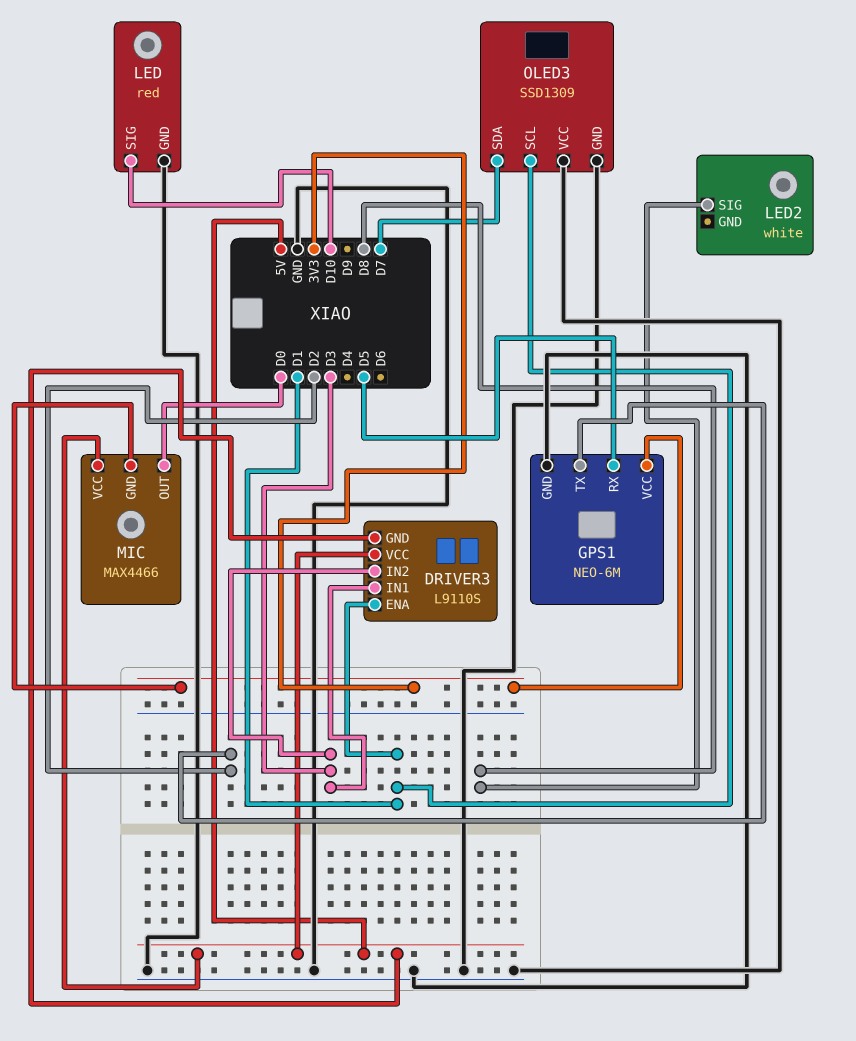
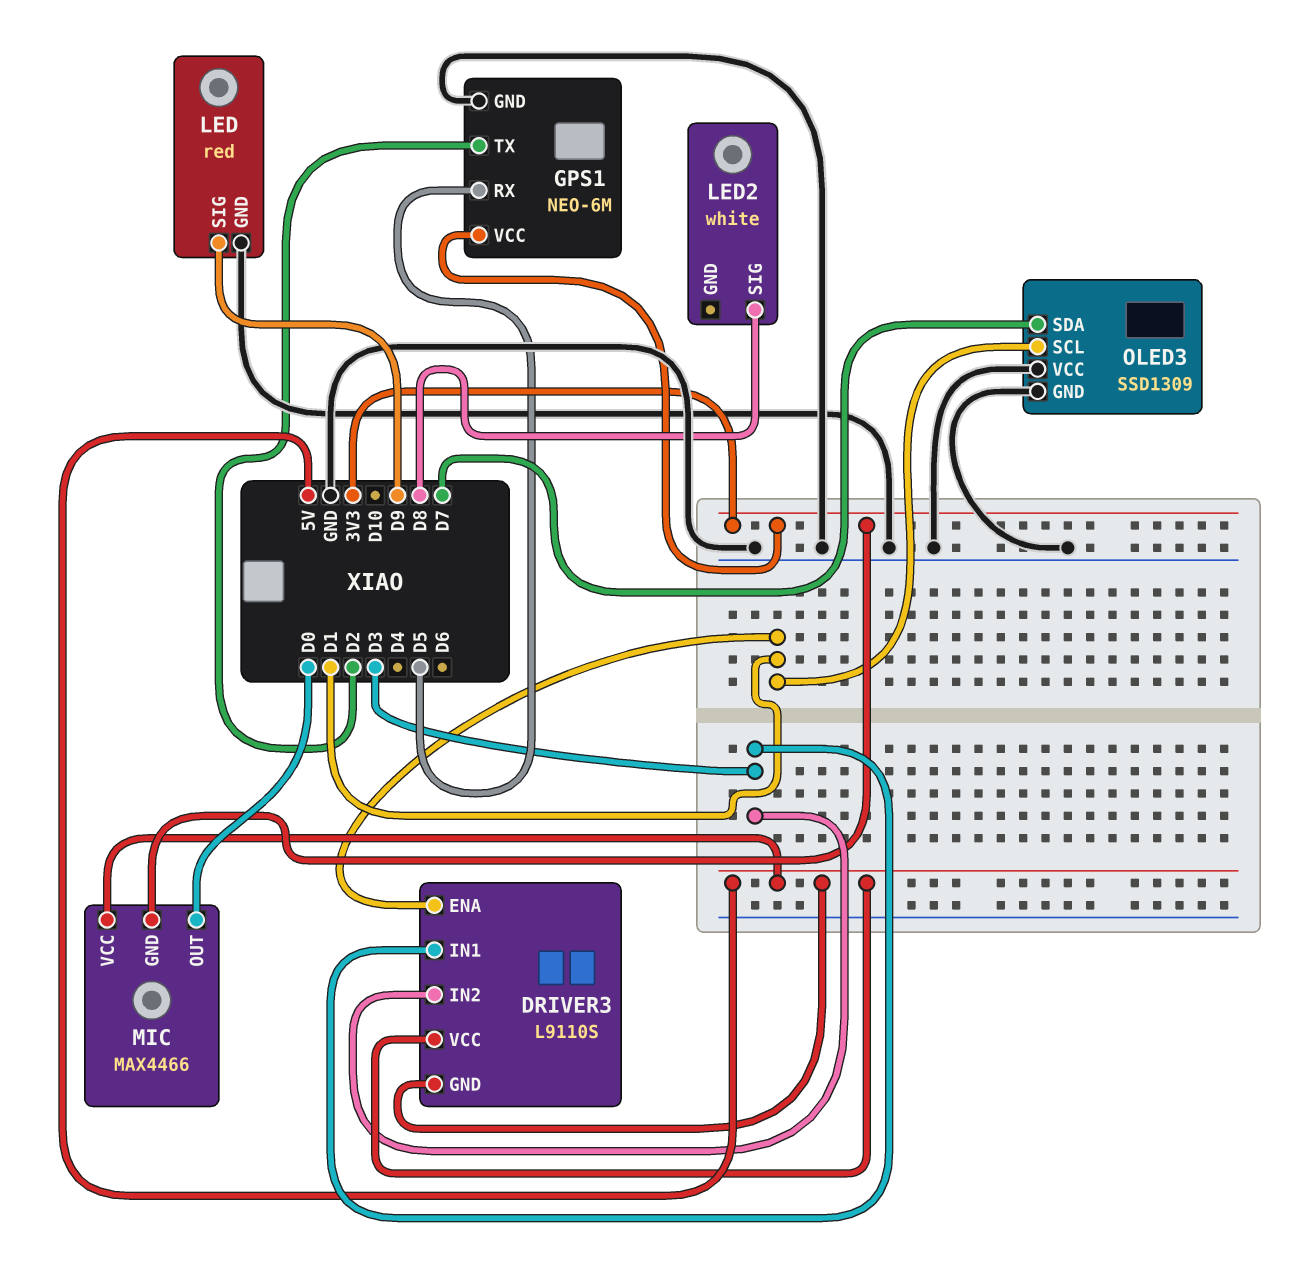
LED pin SIG: D10 -> D9

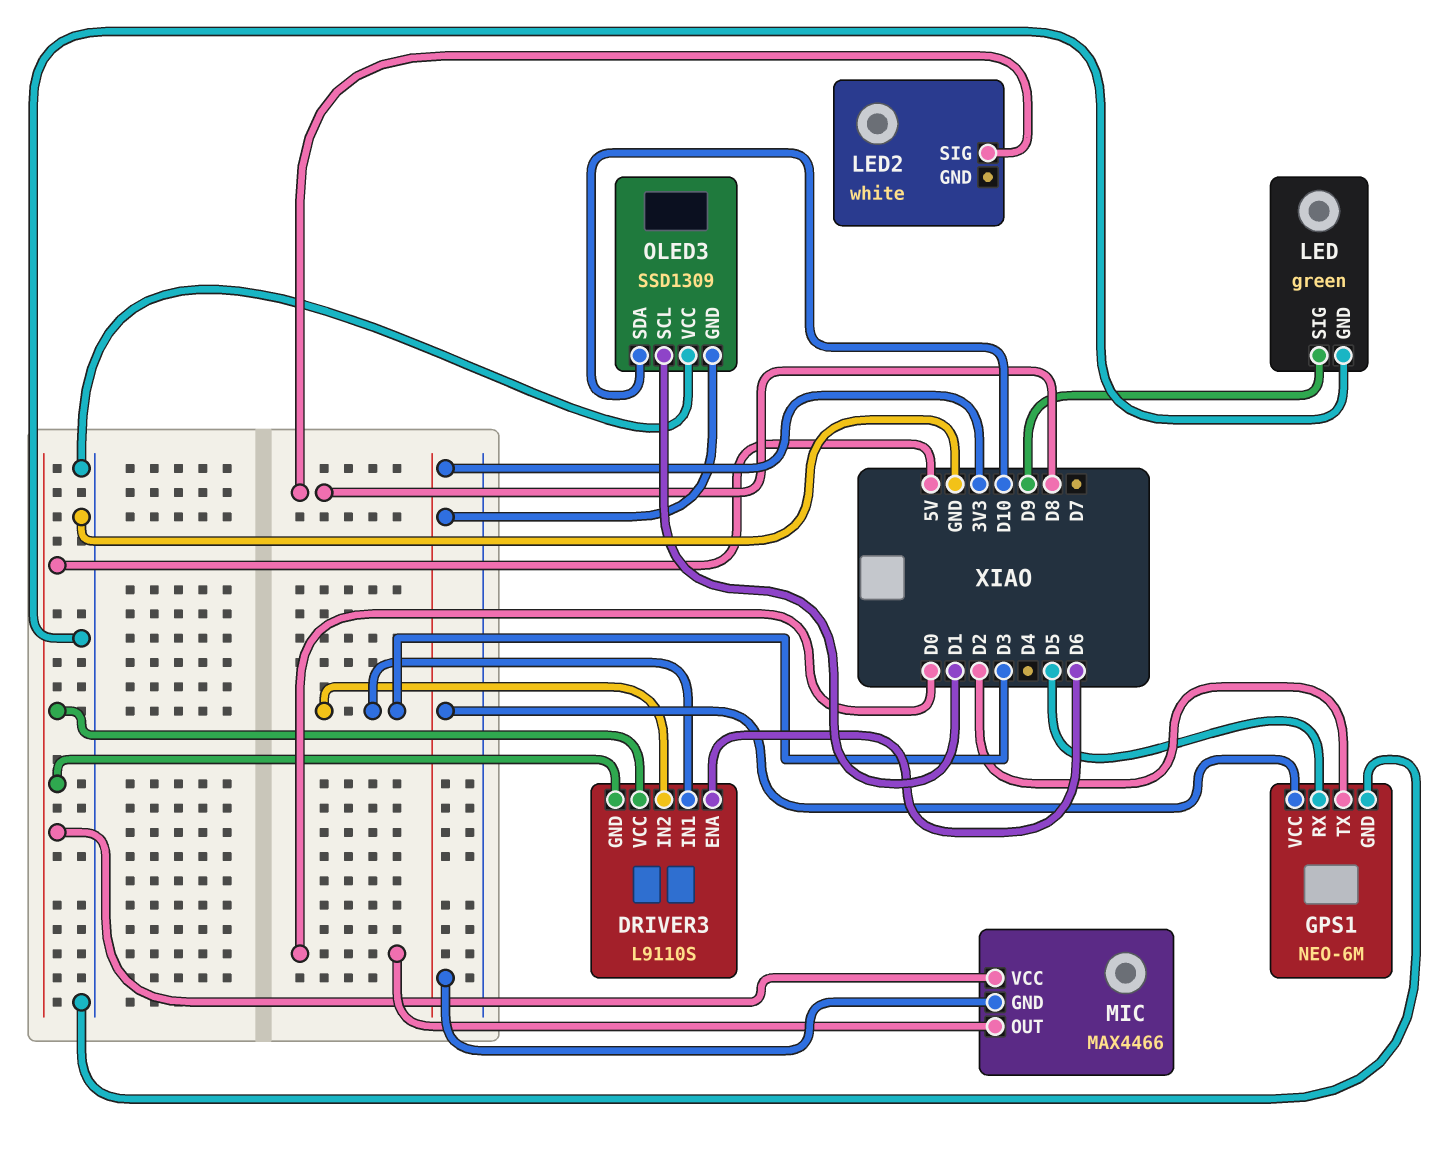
DRIVER3 pin ENA: D1 -> D6
LED: red -> green
OLED3 pin GND: GND -> 3V3
OLED3 pin SDA: D7 -> D10

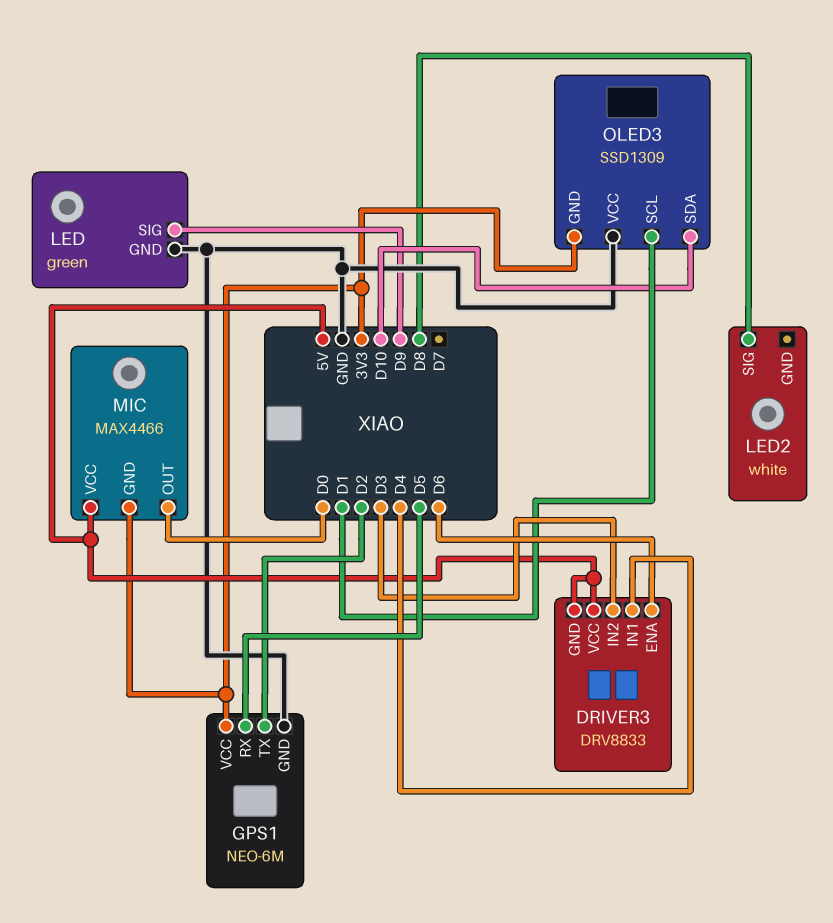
DRIVER3: L9110S -> DRV8833
DRIVER3 pin IN1: D3 -> D4

